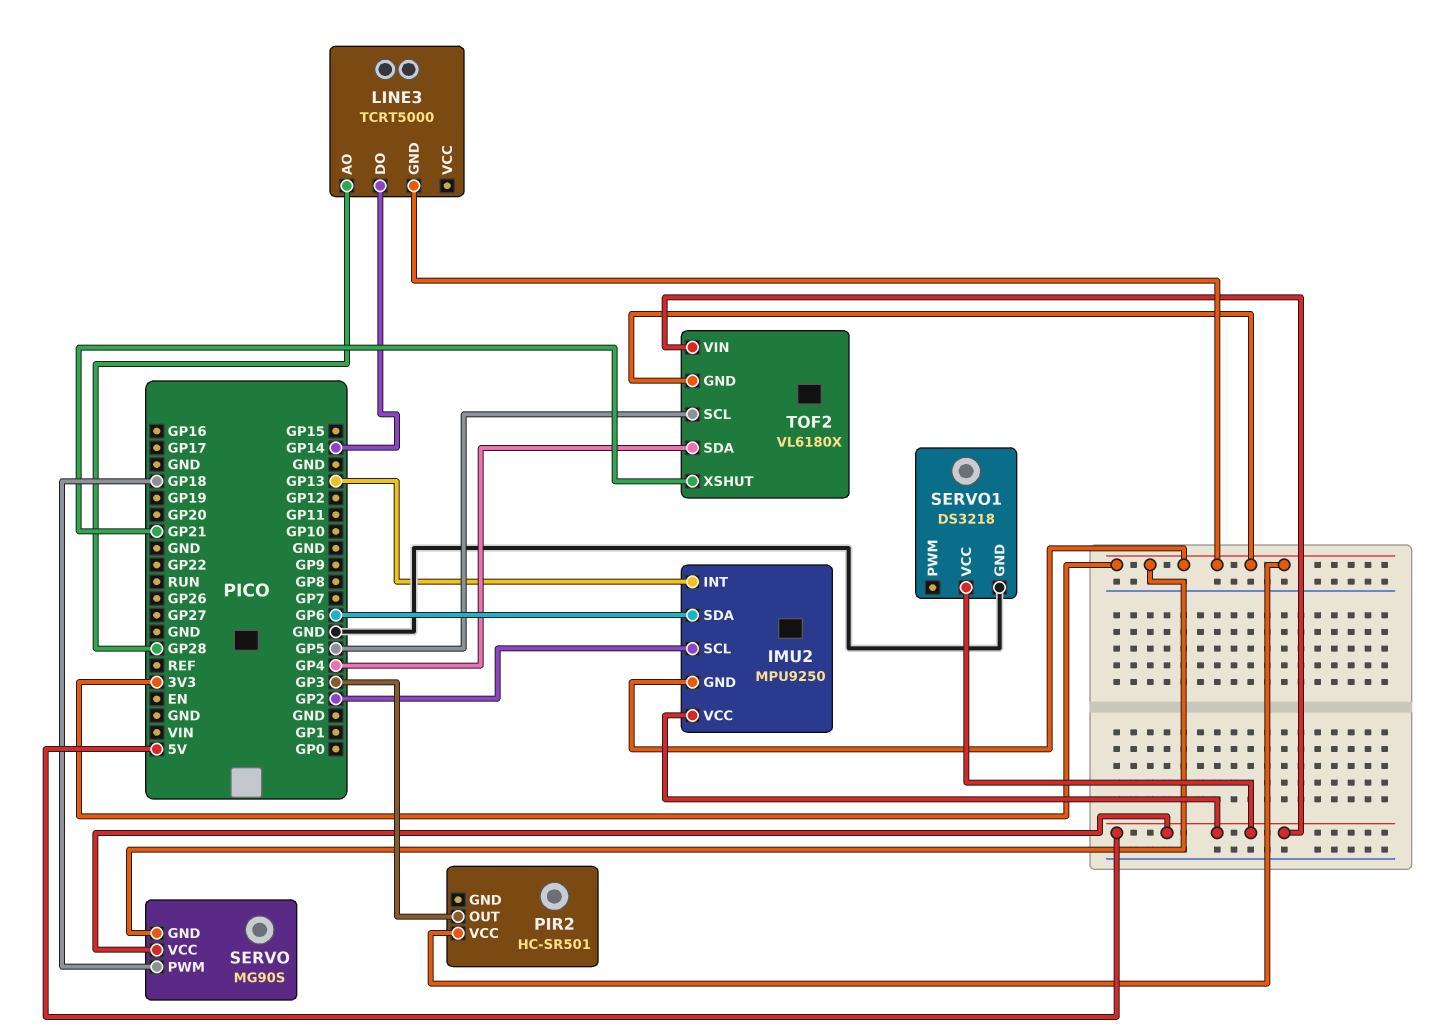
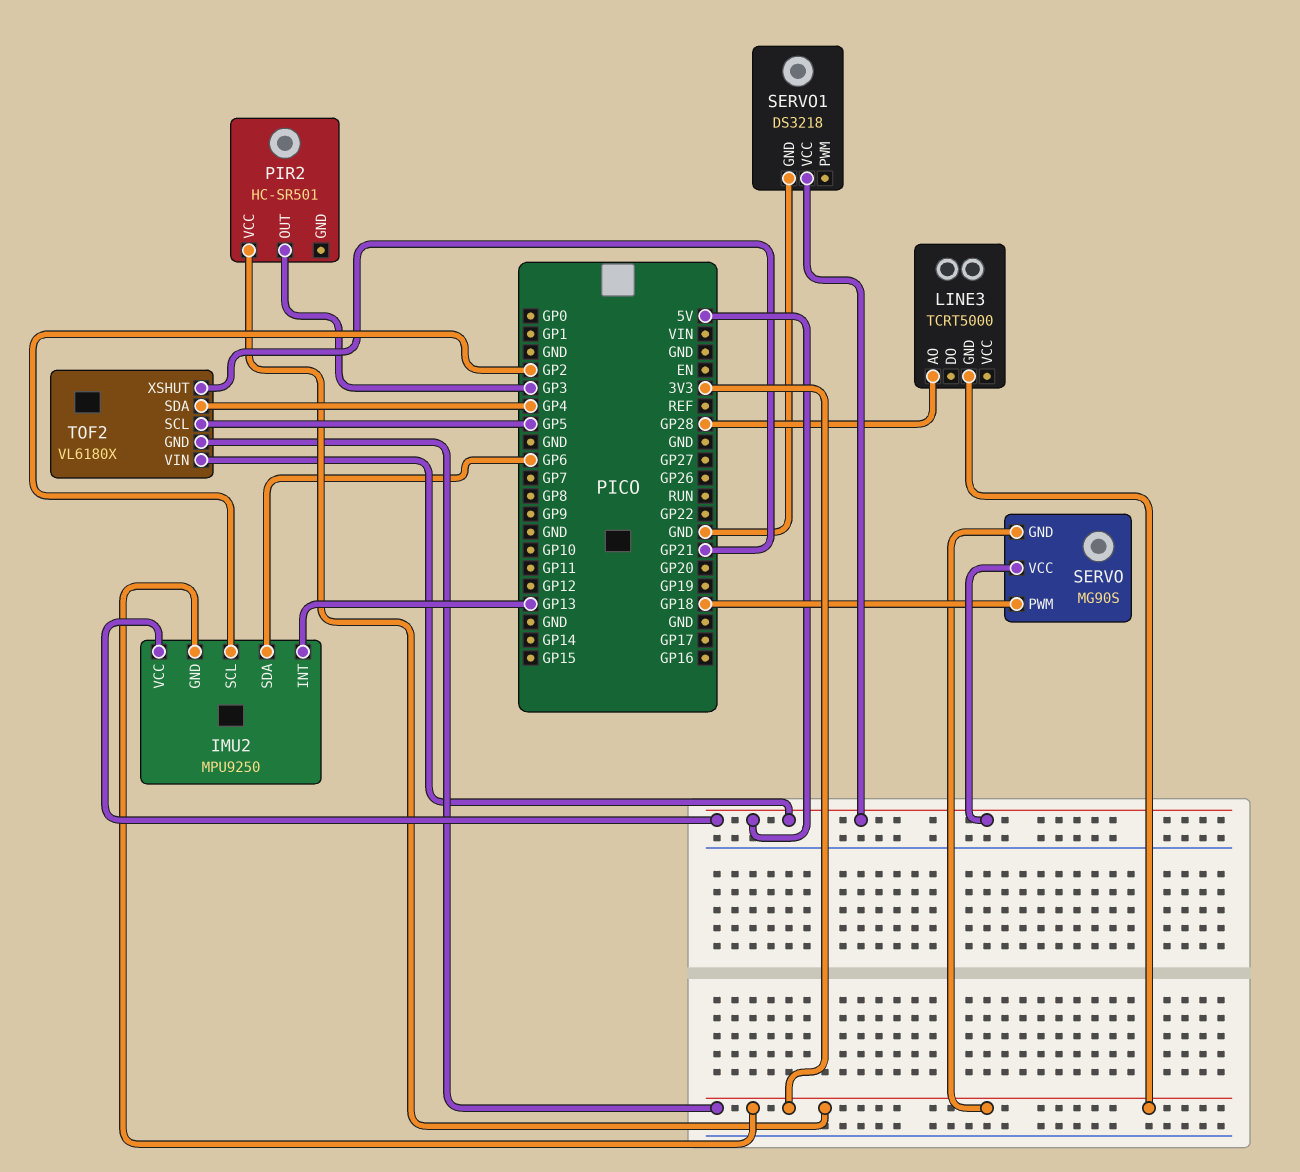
LINE3 pin DO: GP14 -> none

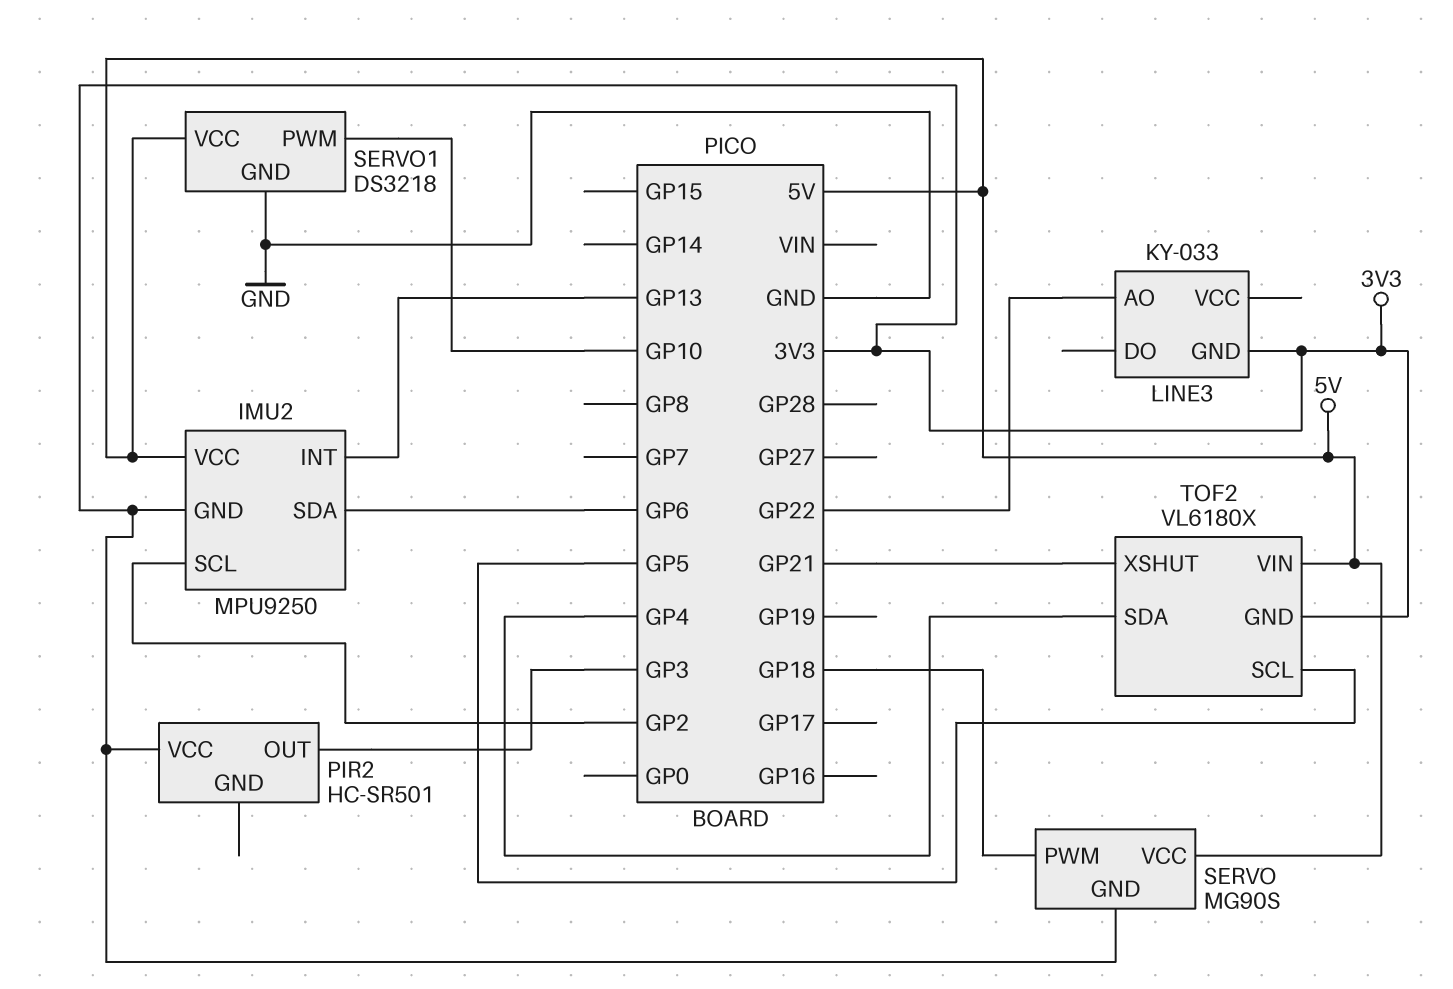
LINE3: TCRT5000 -> KY-033
LINE3 pin AO: GP28 -> GP22
SERVO1 pin PWM: none -> GP10

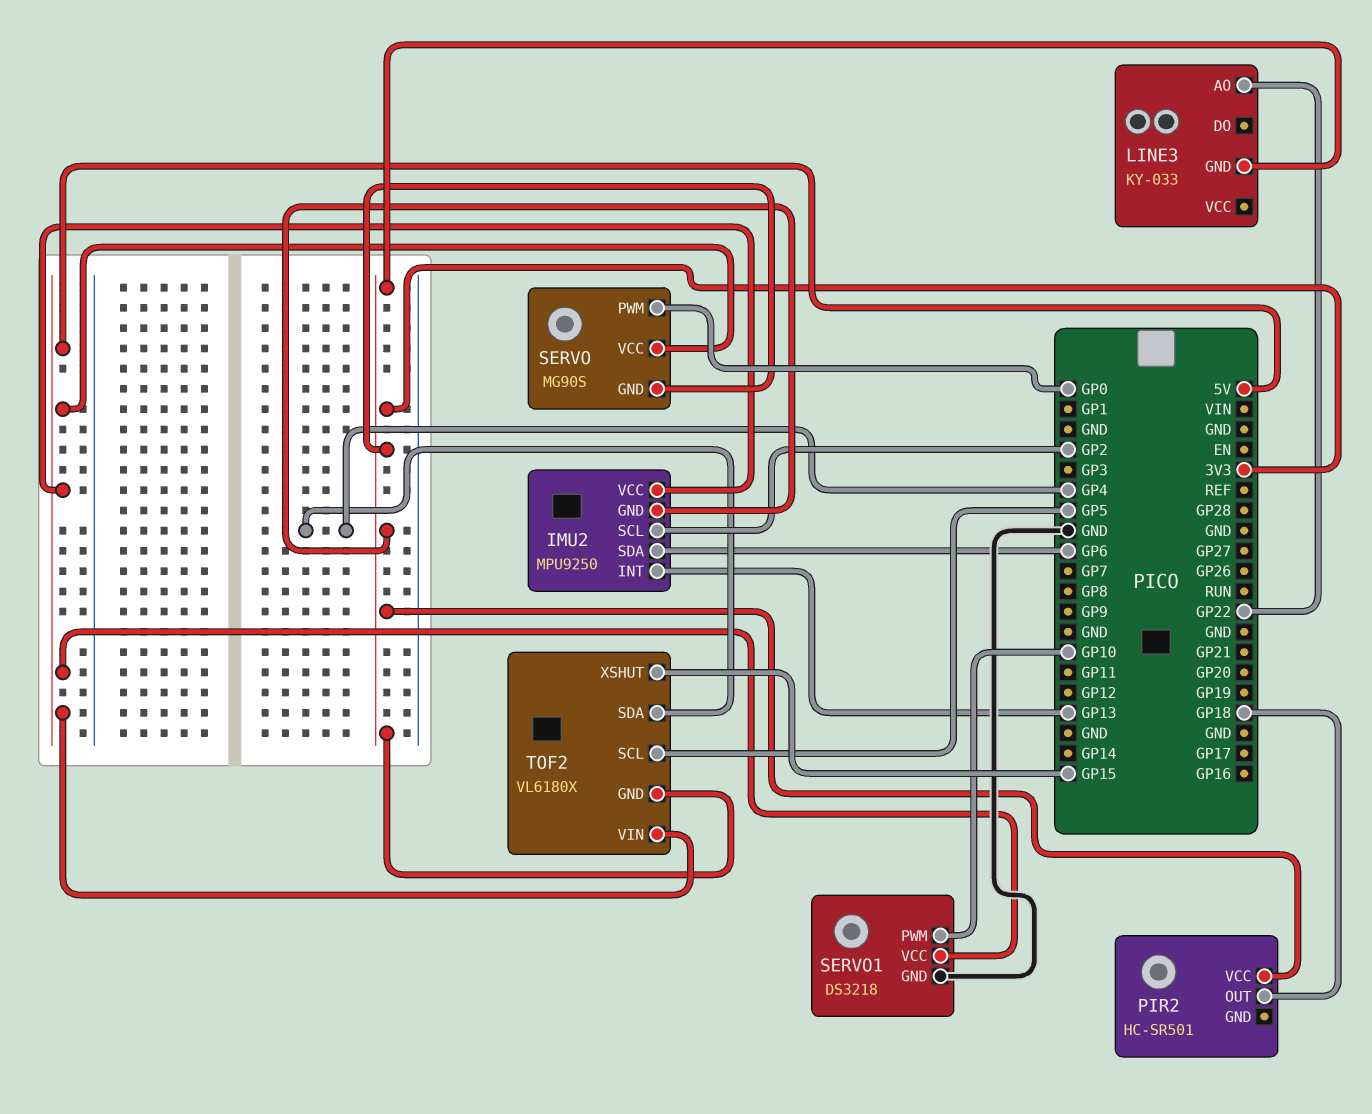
PIR2 pin OUT: GP3 -> GP18
SERVO pin PWM: GP18 -> GP0
TOF2 pin XSHUT: GP21 -> GP15

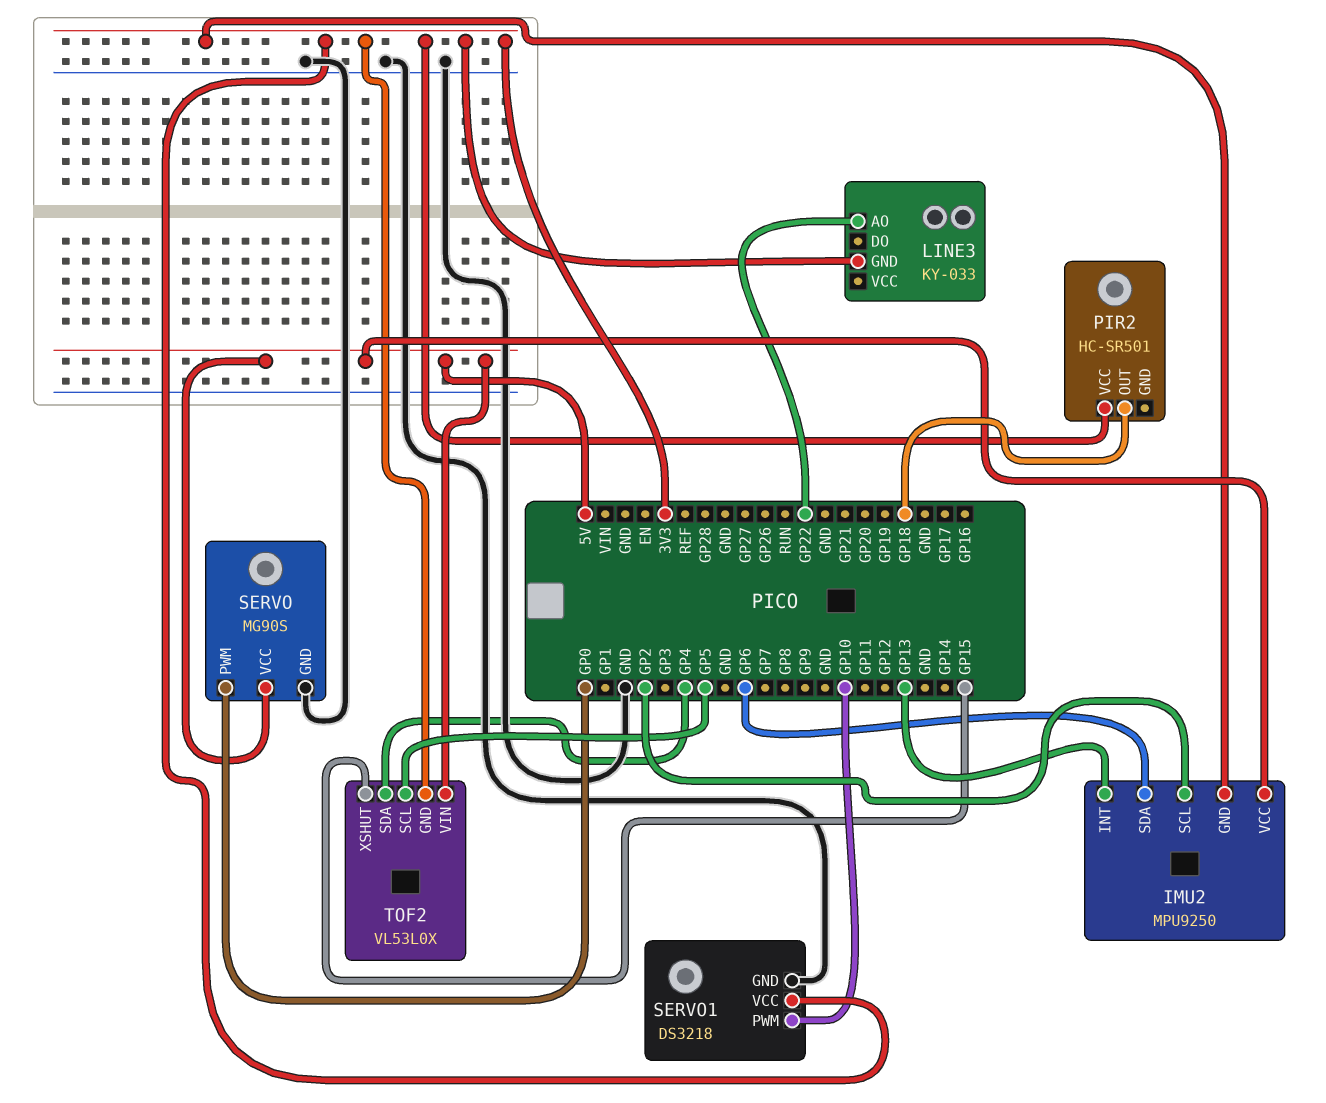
SERVO pin GND: 3V3 -> GND
SERVO1 pin VCC: 5V -> 3V3
TOF2: VL6180X -> VL53L0X

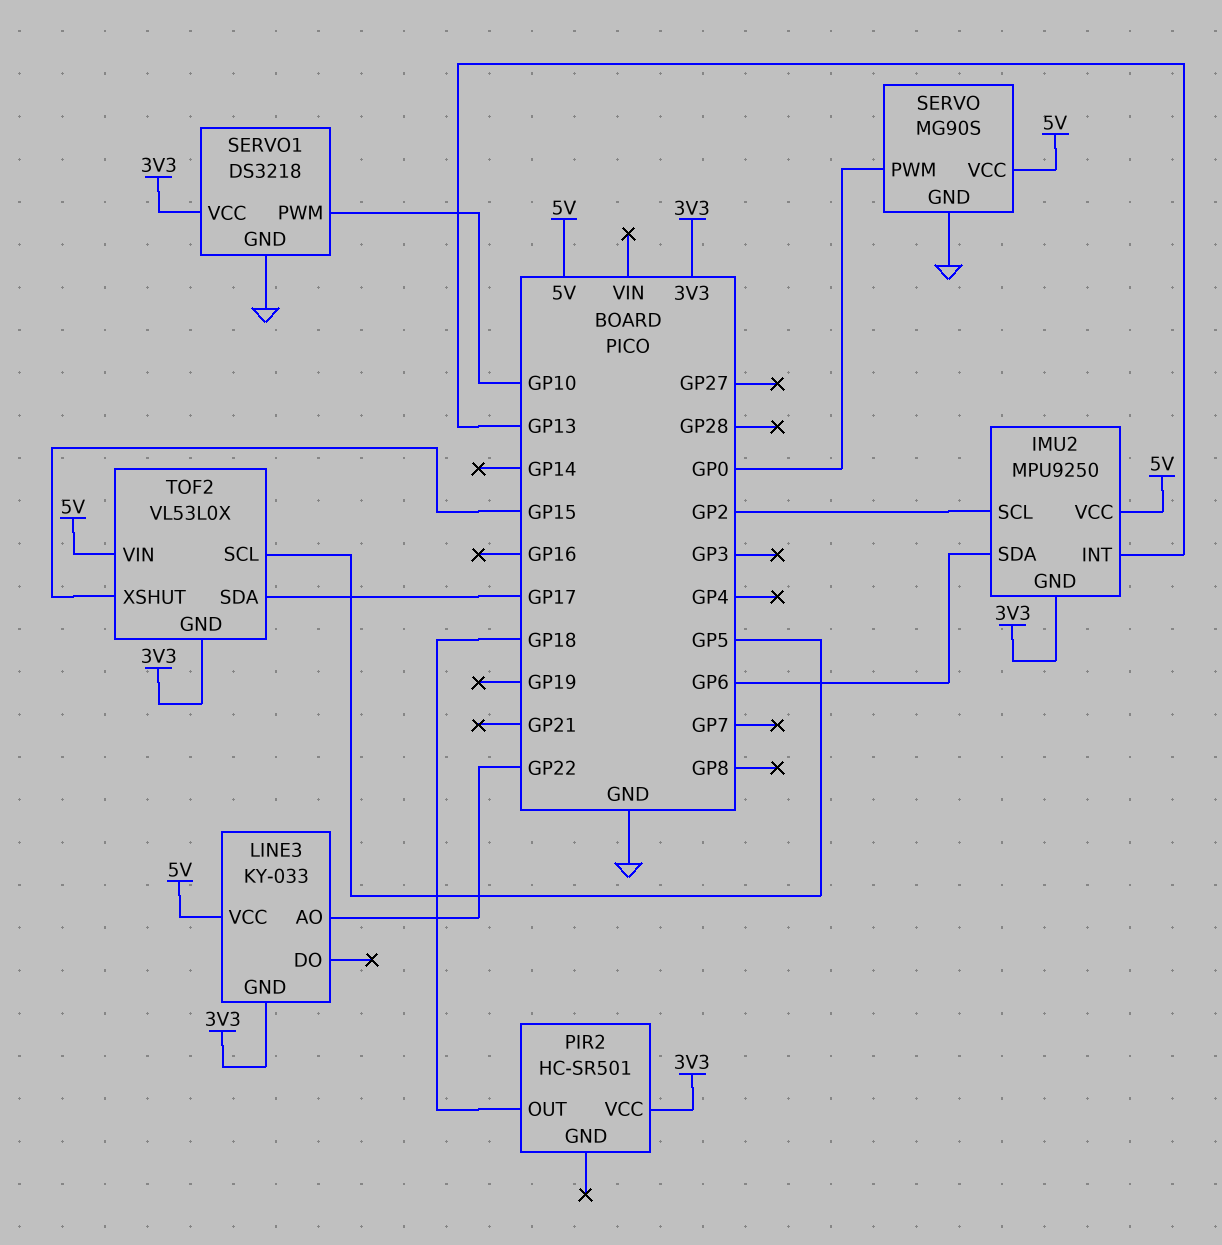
LINE3 pin VCC: none -> 5V
TOF2 pin SDA: GP4 -> GP17

